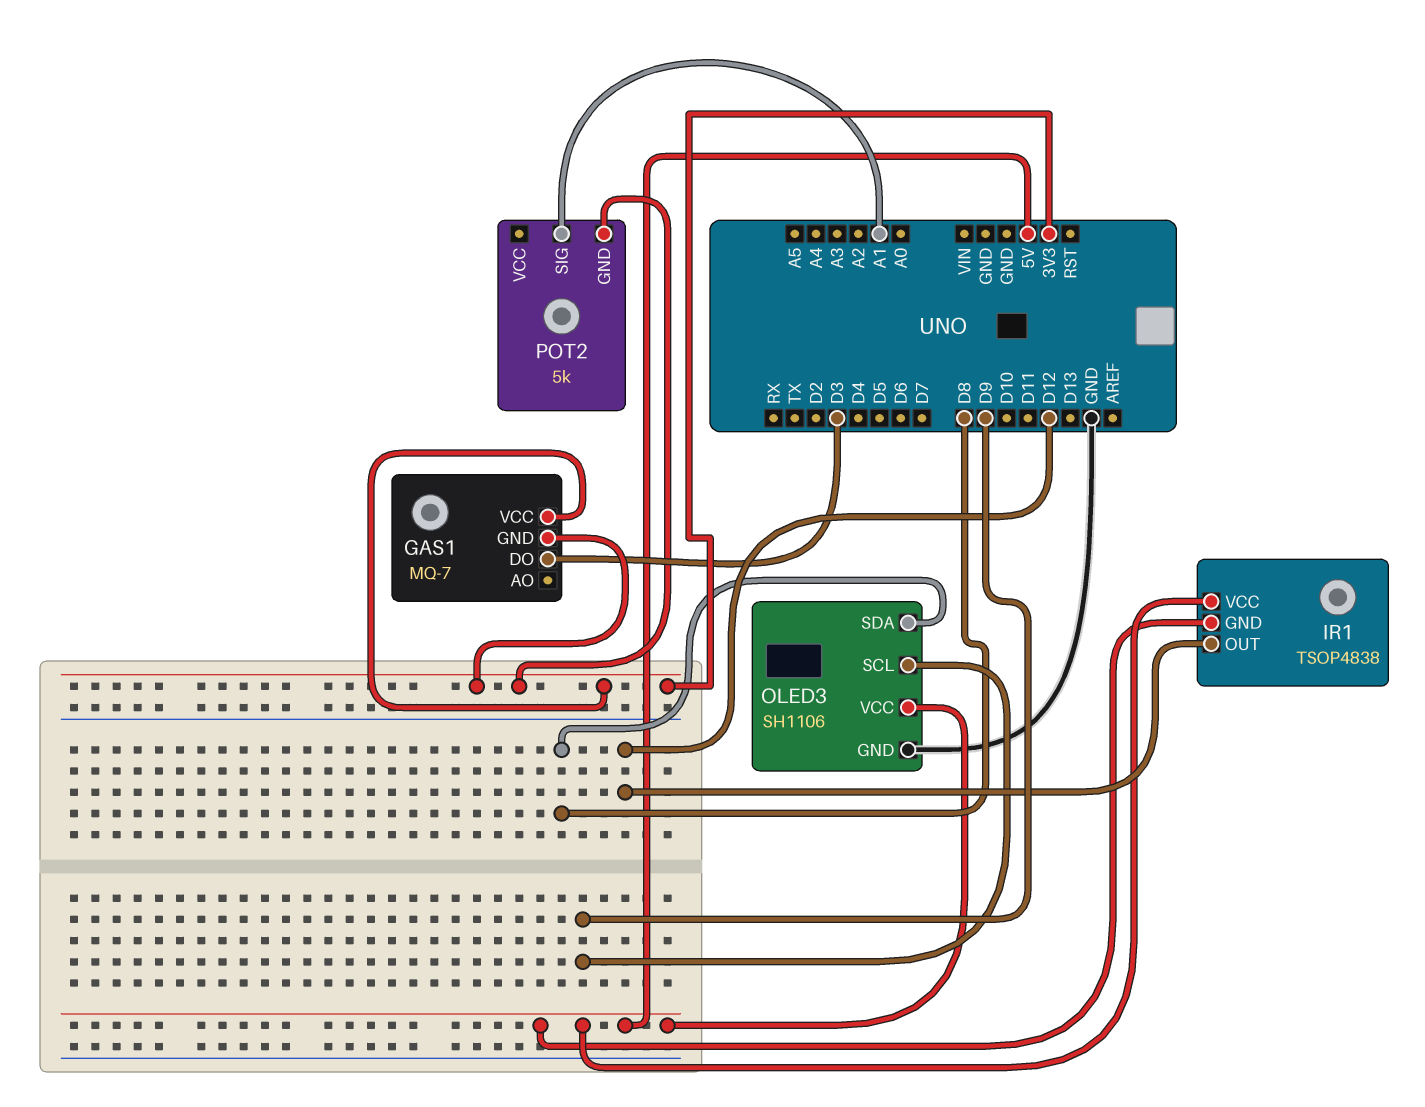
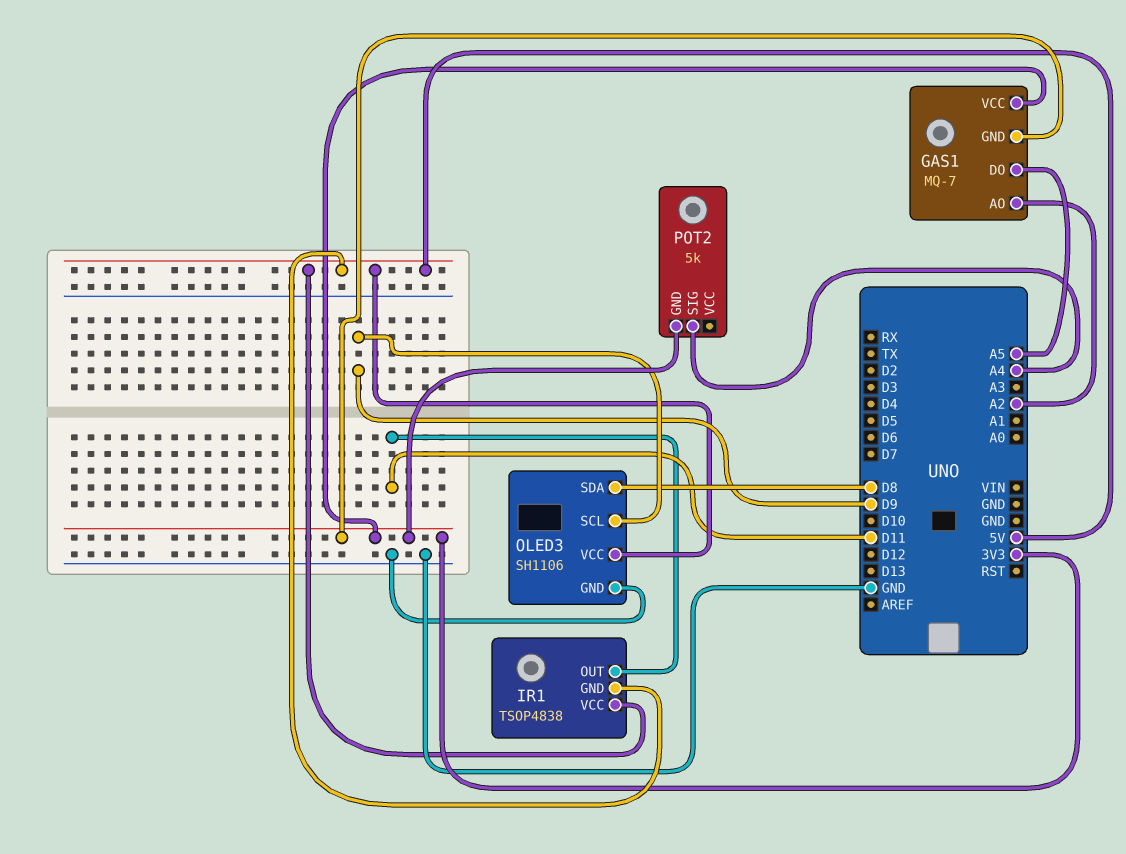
GAS1 pin AO: none -> A2
GAS1 pin DO: D3 -> A5
IR1 pin OUT: D12 -> D11
POT2 pin SIG: A1 -> A4

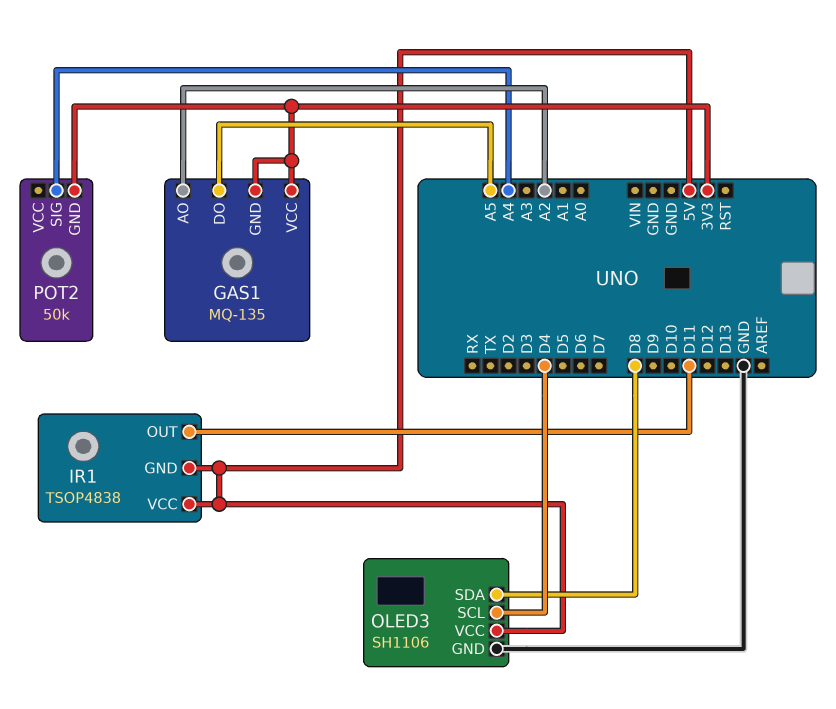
GAS1: MQ-7 -> MQ-135
OLED3 pin SCL: D9 -> D4
POT2: 5k -> 50k

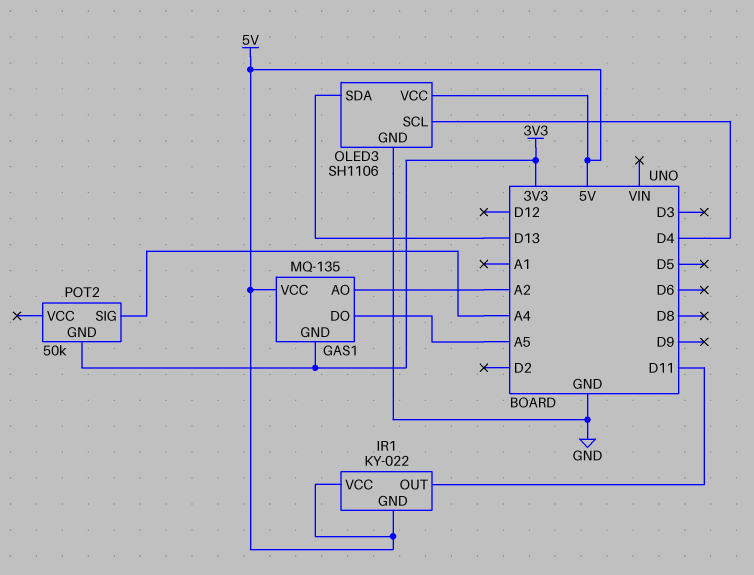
GAS1 pin VCC: 3V3 -> 5V
IR1: TSOP4838 -> KY-022
OLED3 pin SDA: D8 -> D13

